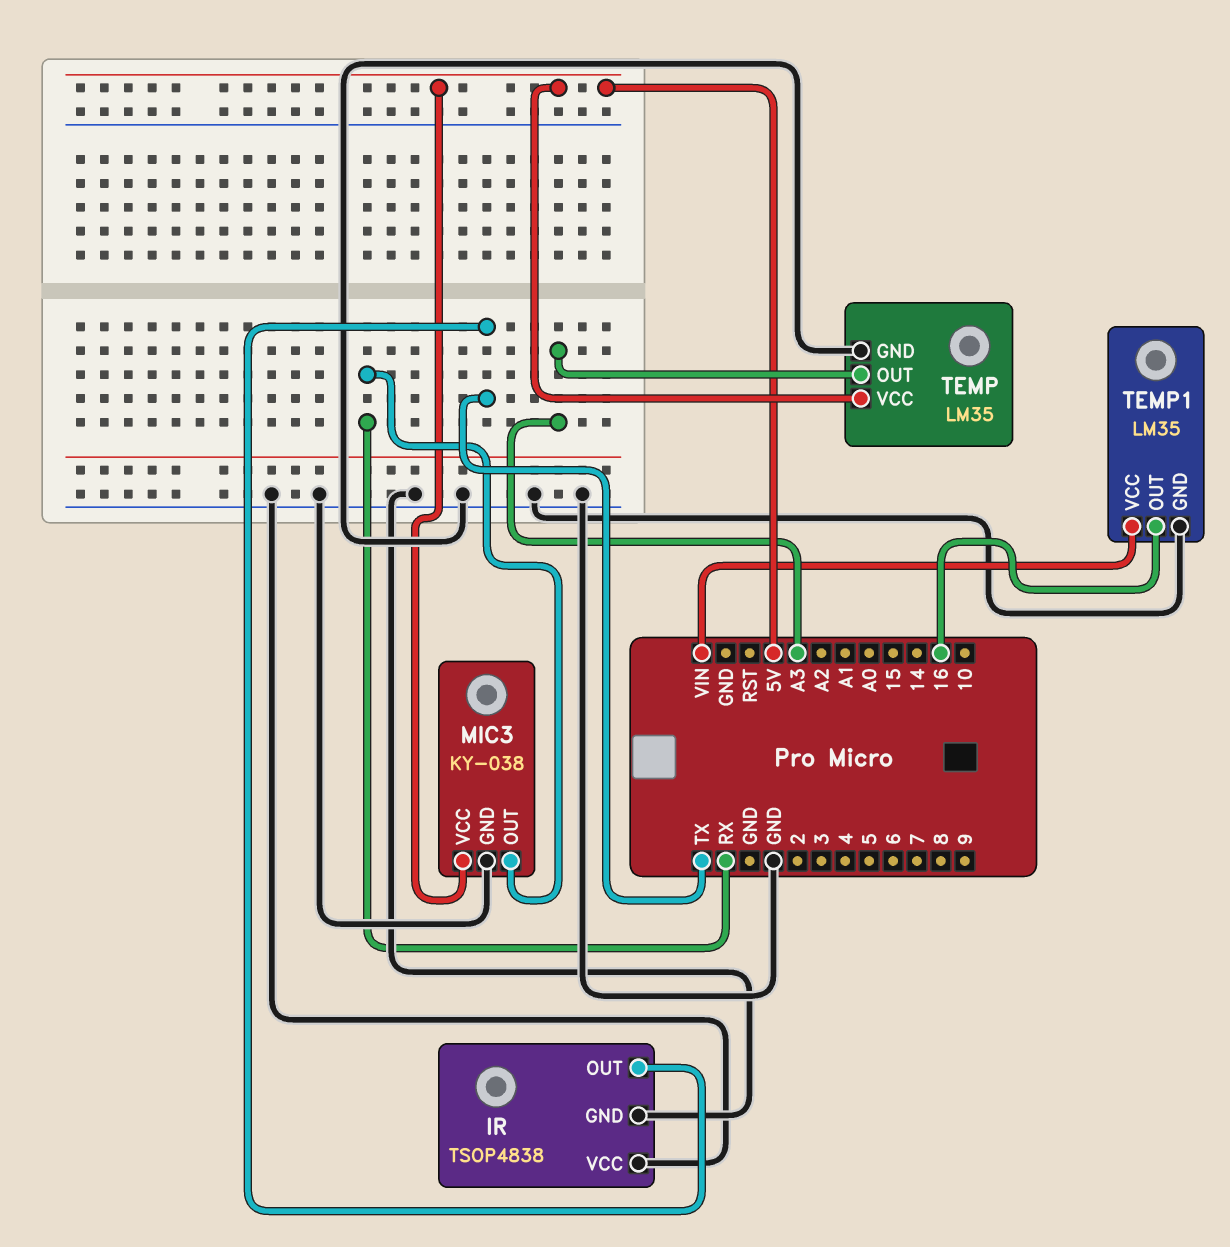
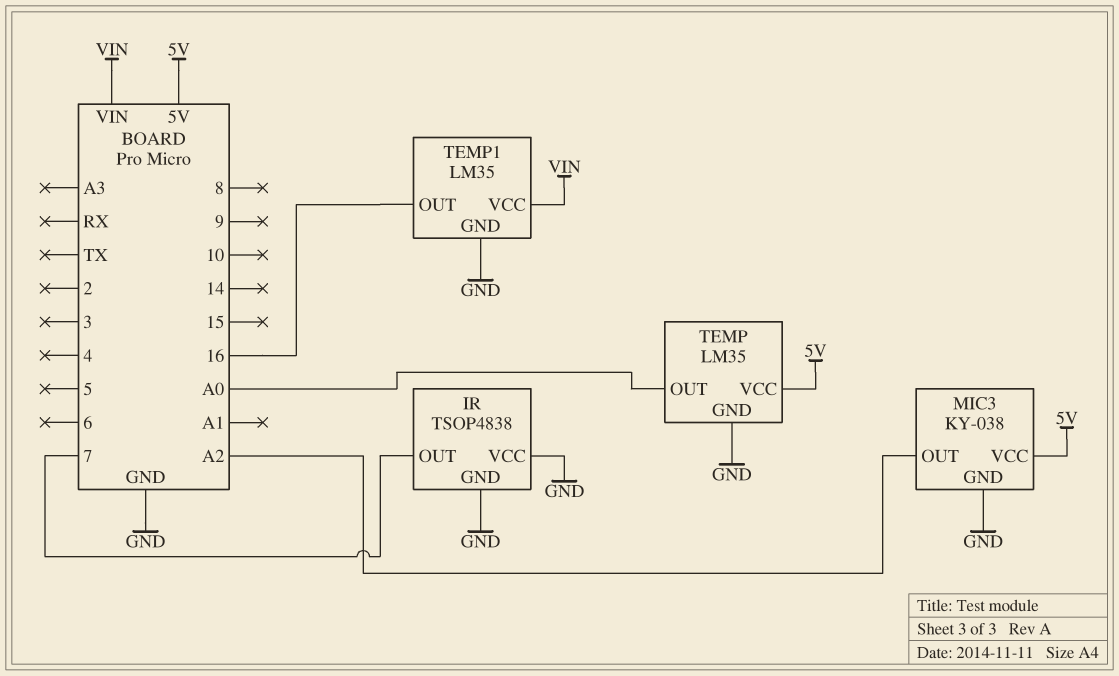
IR pin OUT: TX -> 7
MIC3 pin OUT: RX -> A2
TEMP pin OUT: A3 -> A0

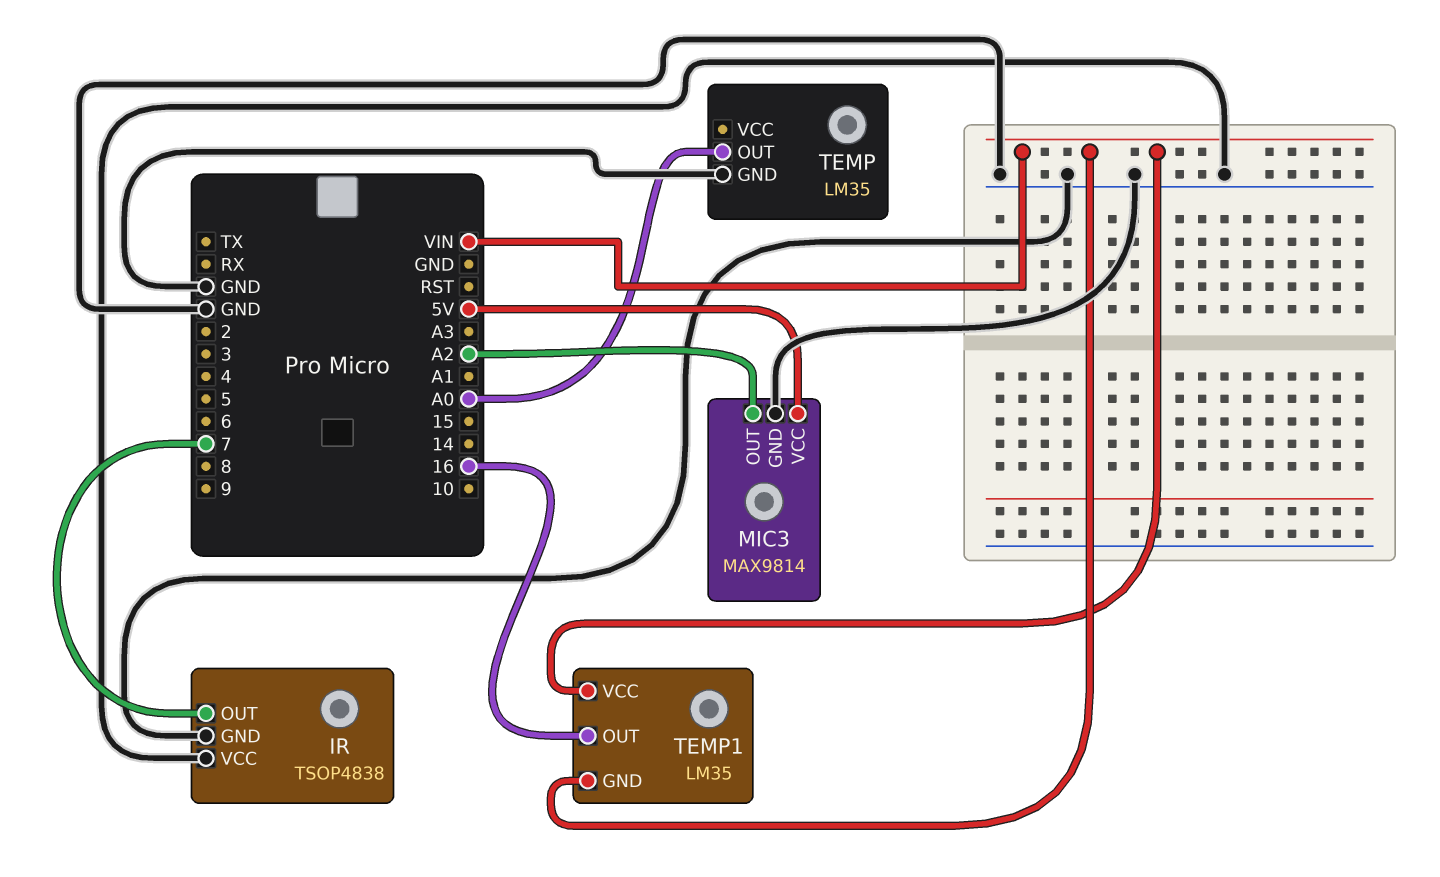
MIC3: KY-038 -> MAX9814
TEMP pin VCC: 5V -> none
TEMP1 pin GND: GND -> VIN

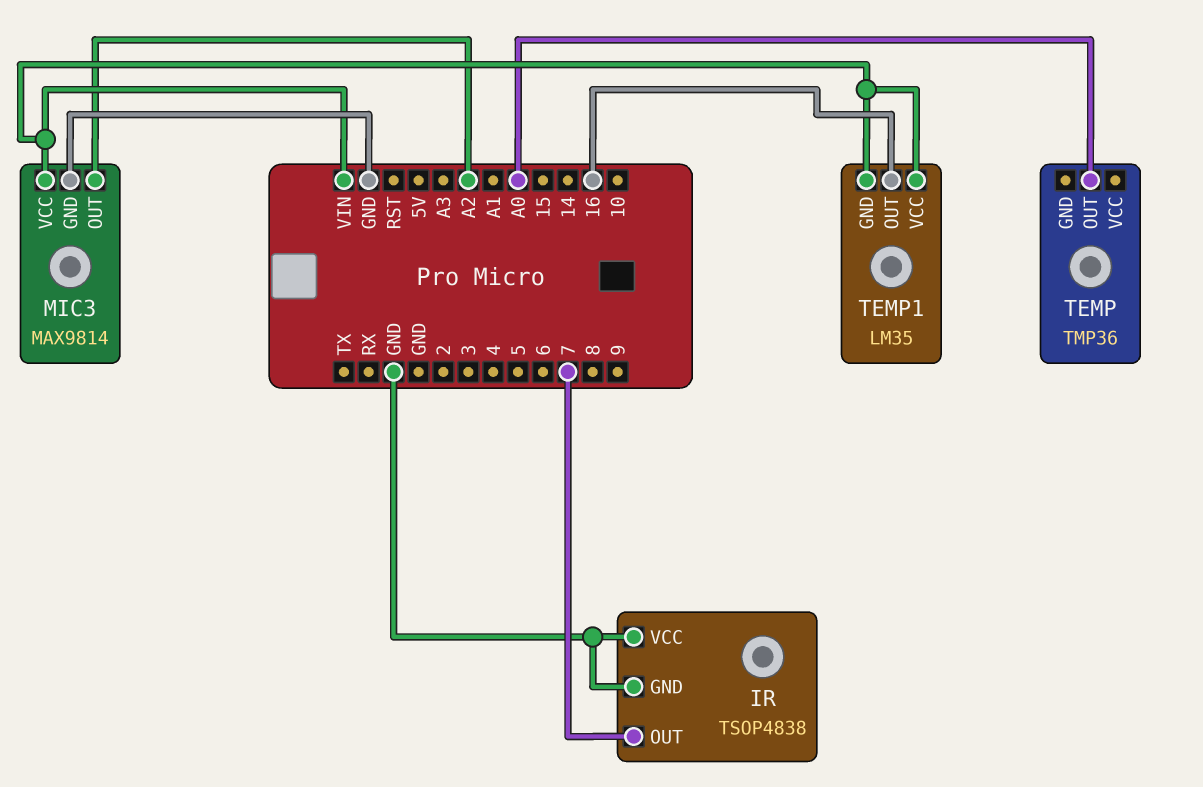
MIC3 pin VCC: 5V -> VIN
TEMP: LM35 -> TMP36
TEMP pin GND: GND -> none

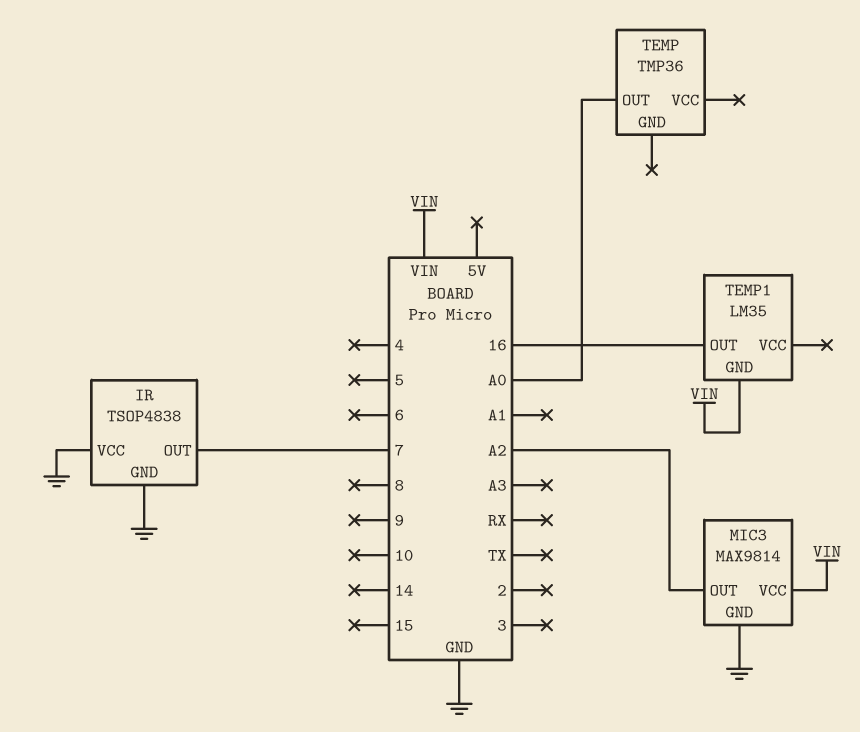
TEMP1 pin VCC: VIN -> none

